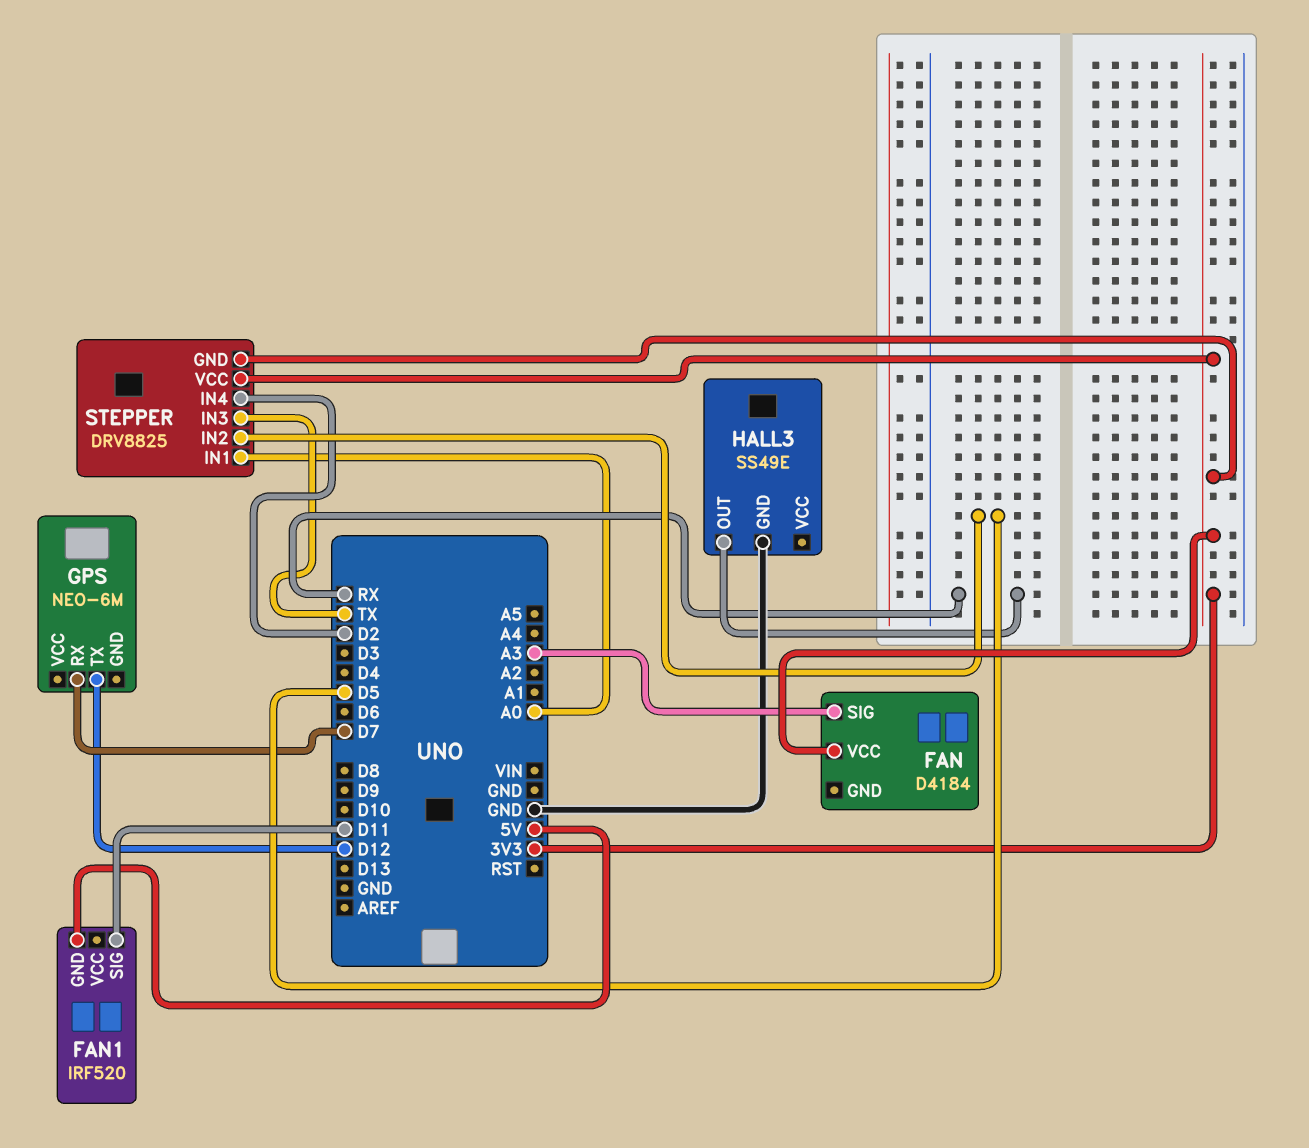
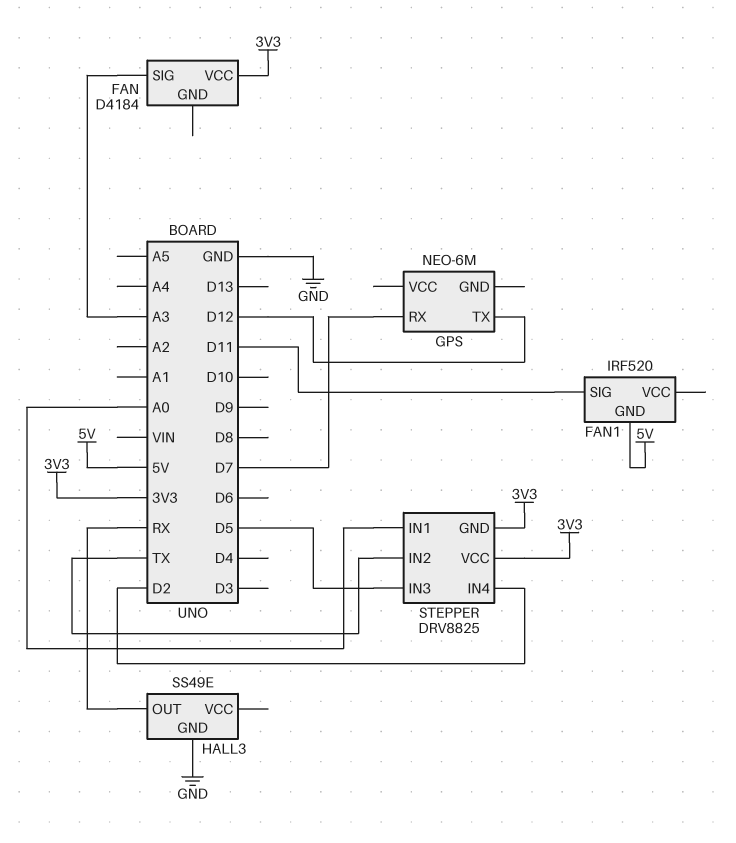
STEPPER pin IN2: D5 -> TX
STEPPER pin IN3: TX -> D5

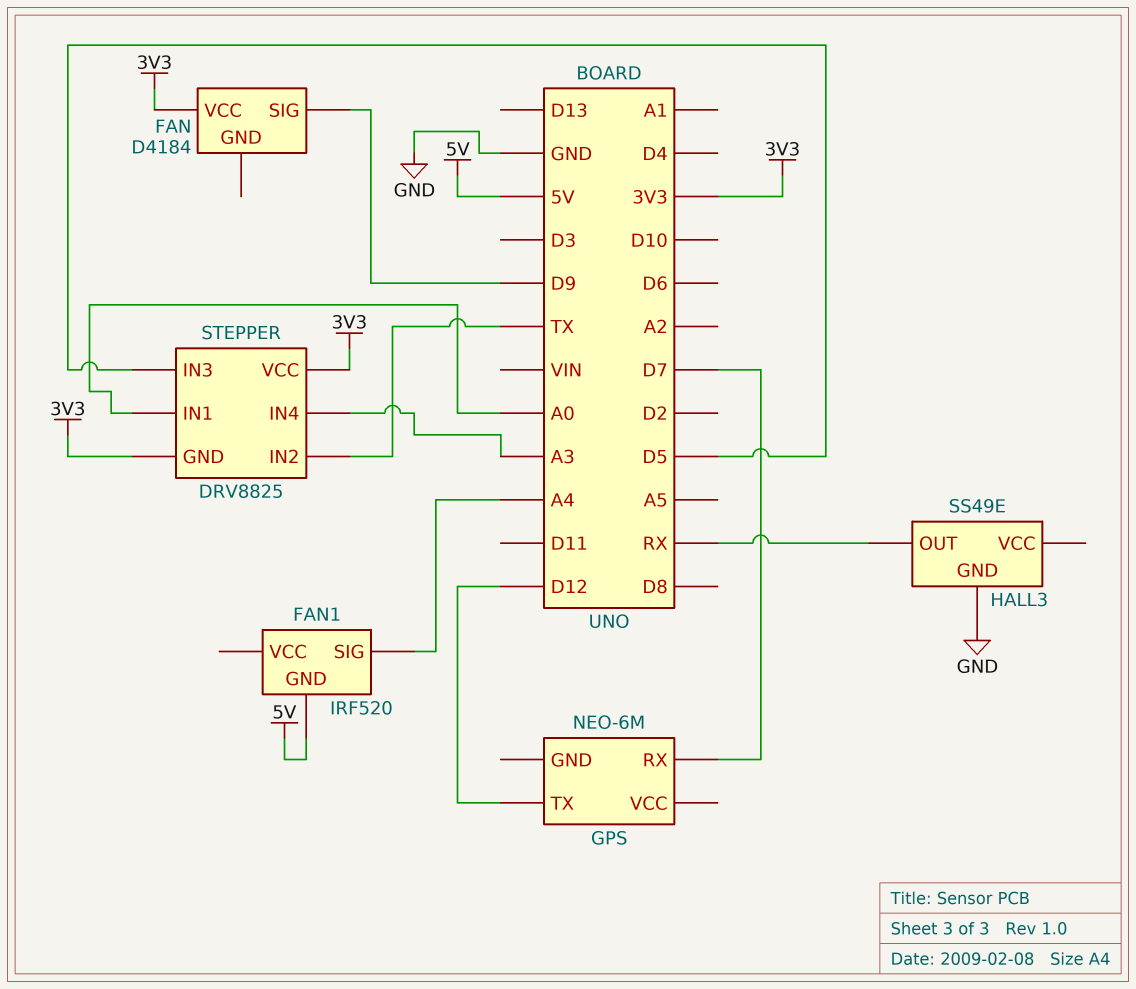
FAN pin SIG: A3 -> D9
FAN1 pin SIG: D11 -> A4
STEPPER pin IN4: D2 -> A3

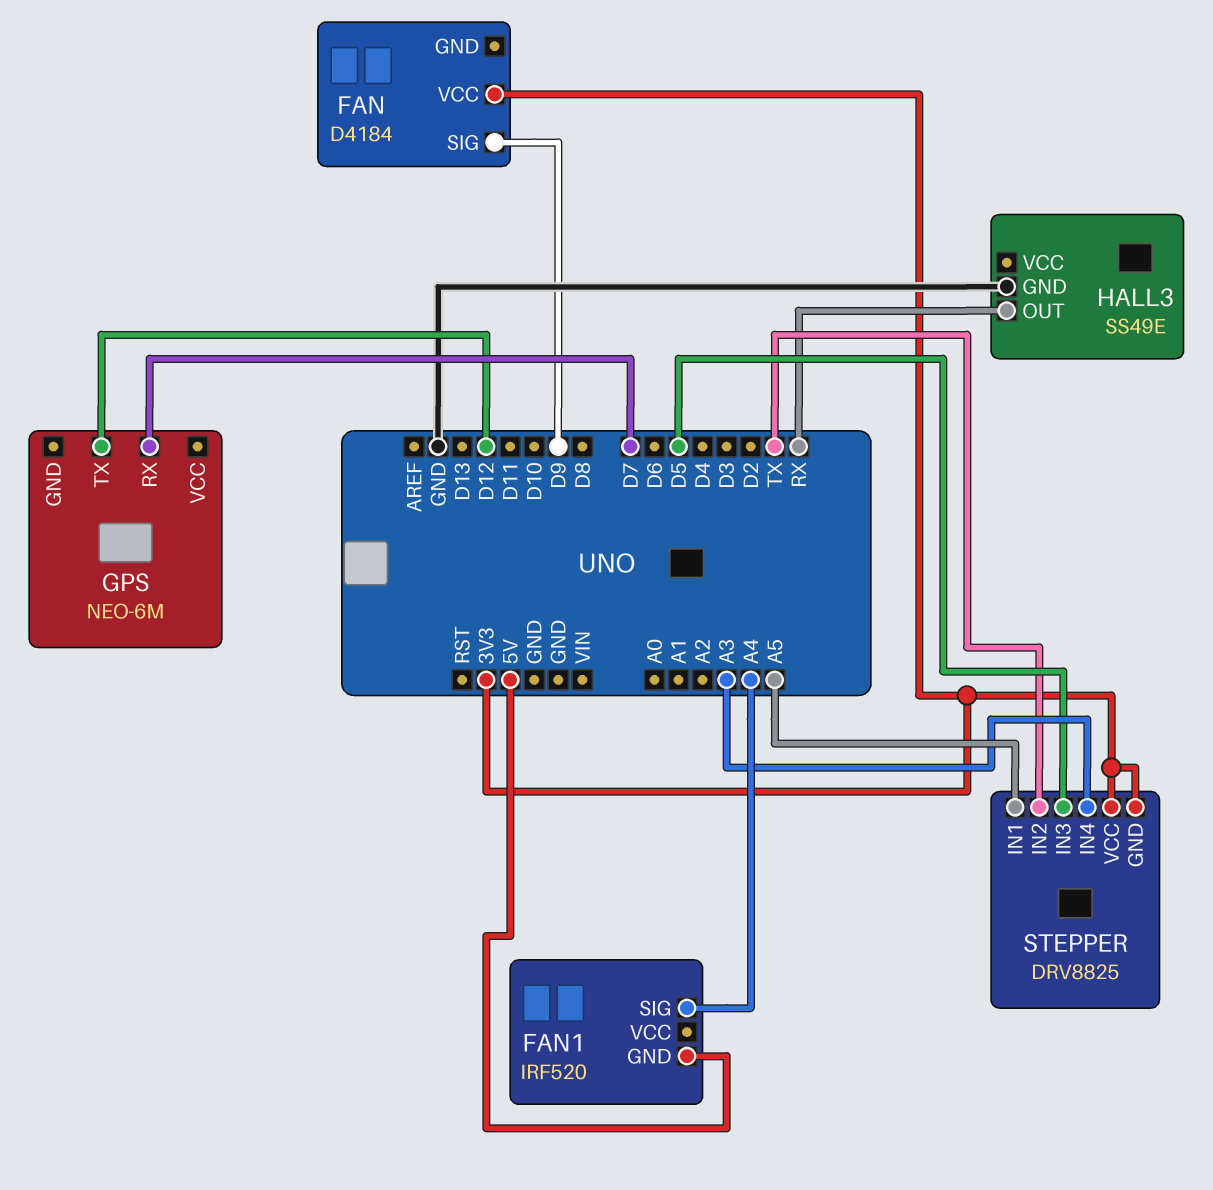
STEPPER pin IN1: A0 -> A5

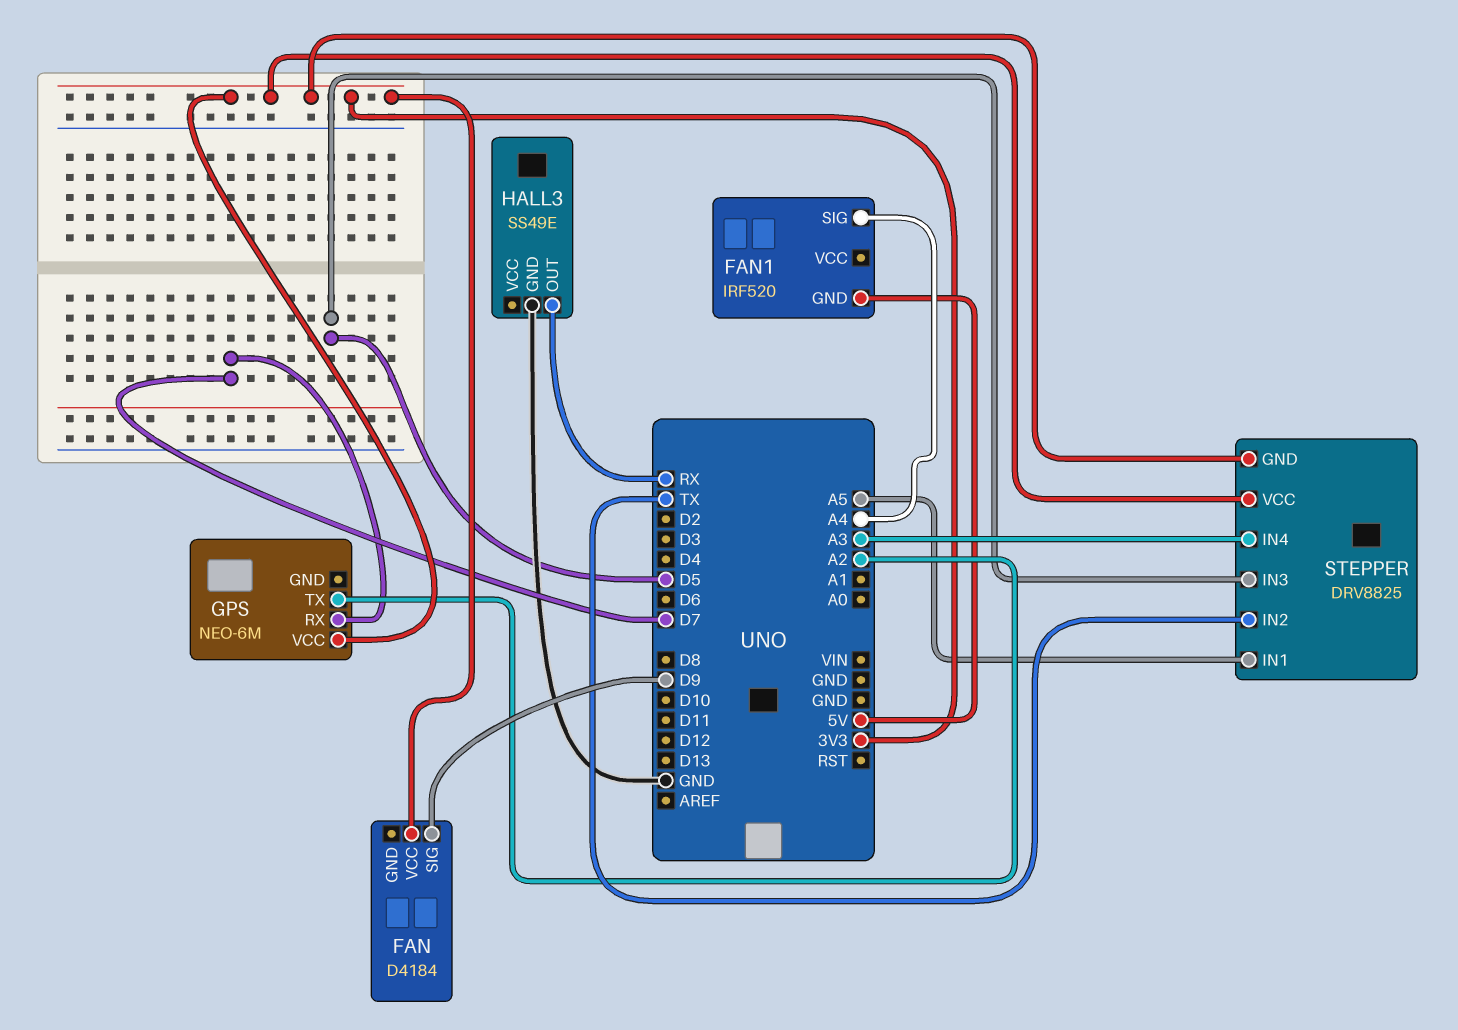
GPS pin TX: D12 -> A2
GPS pin VCC: none -> 3V3

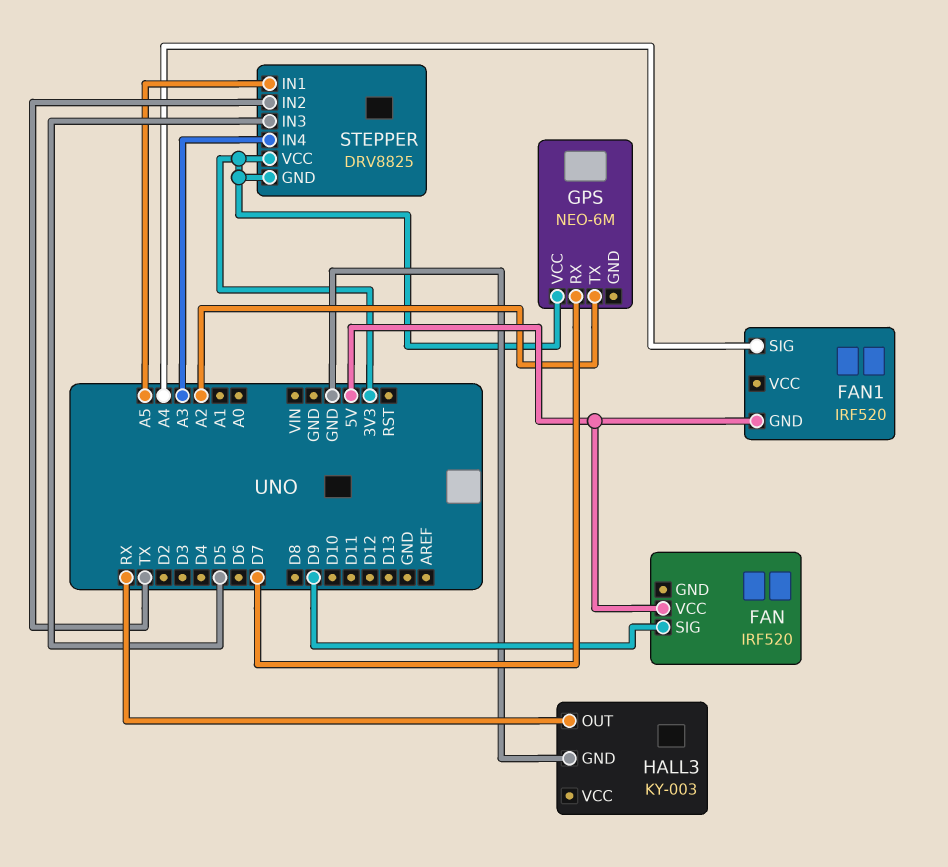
FAN: D4184 -> IRF520
FAN pin VCC: 3V3 -> 5V
HALL3: SS49E -> KY-003

